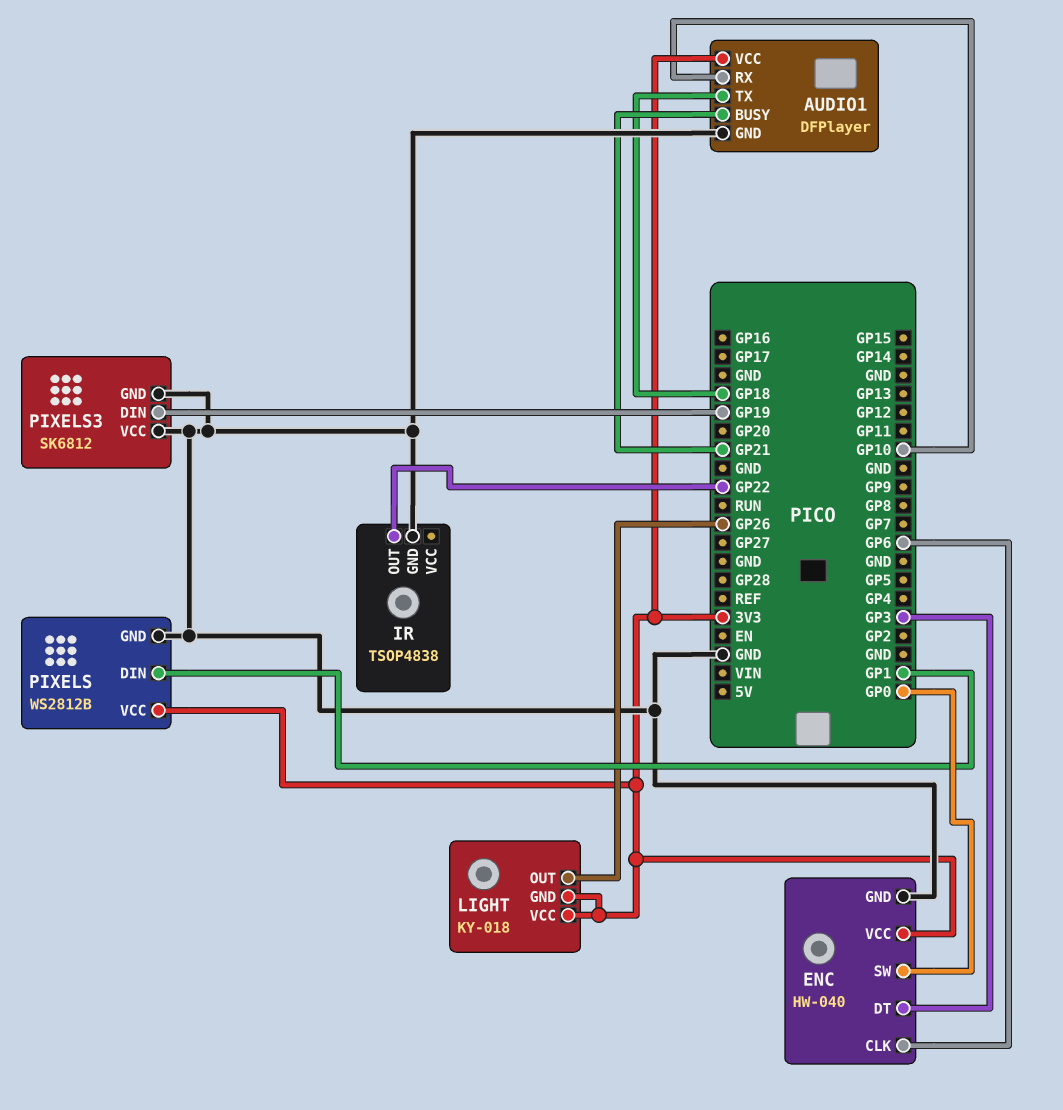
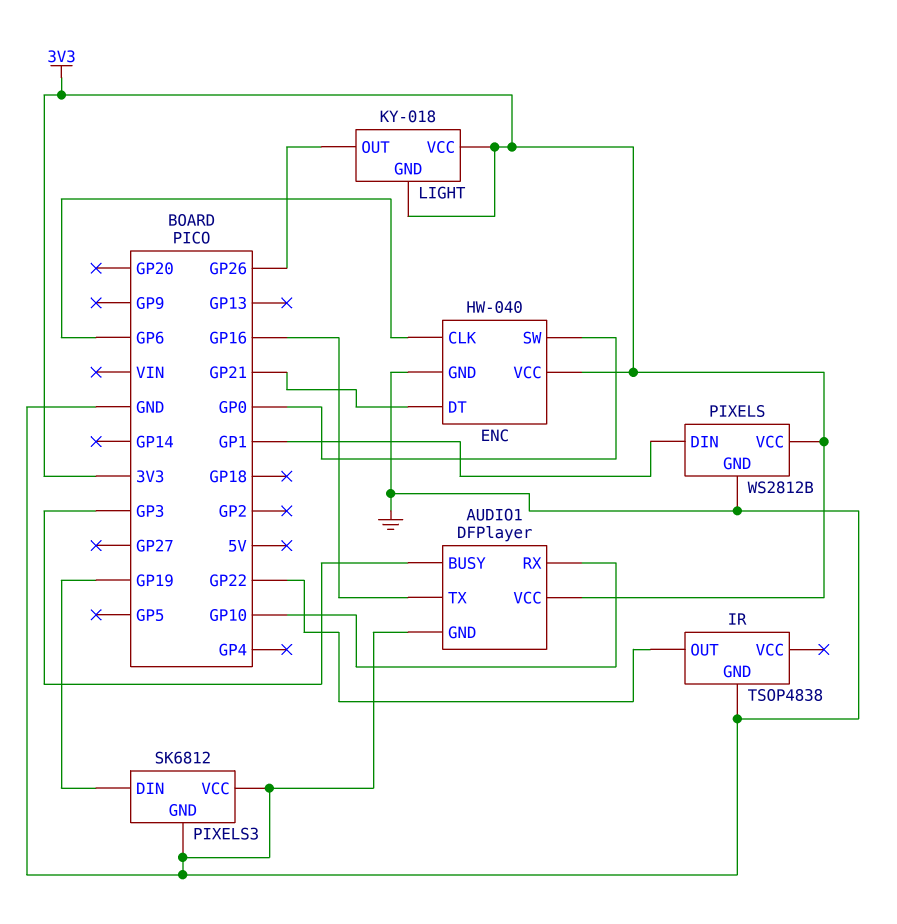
AUDIO1 pin BUSY: GP21 -> GP3
AUDIO1 pin TX: GP18 -> GP16
ENC pin DT: GP3 -> GP21

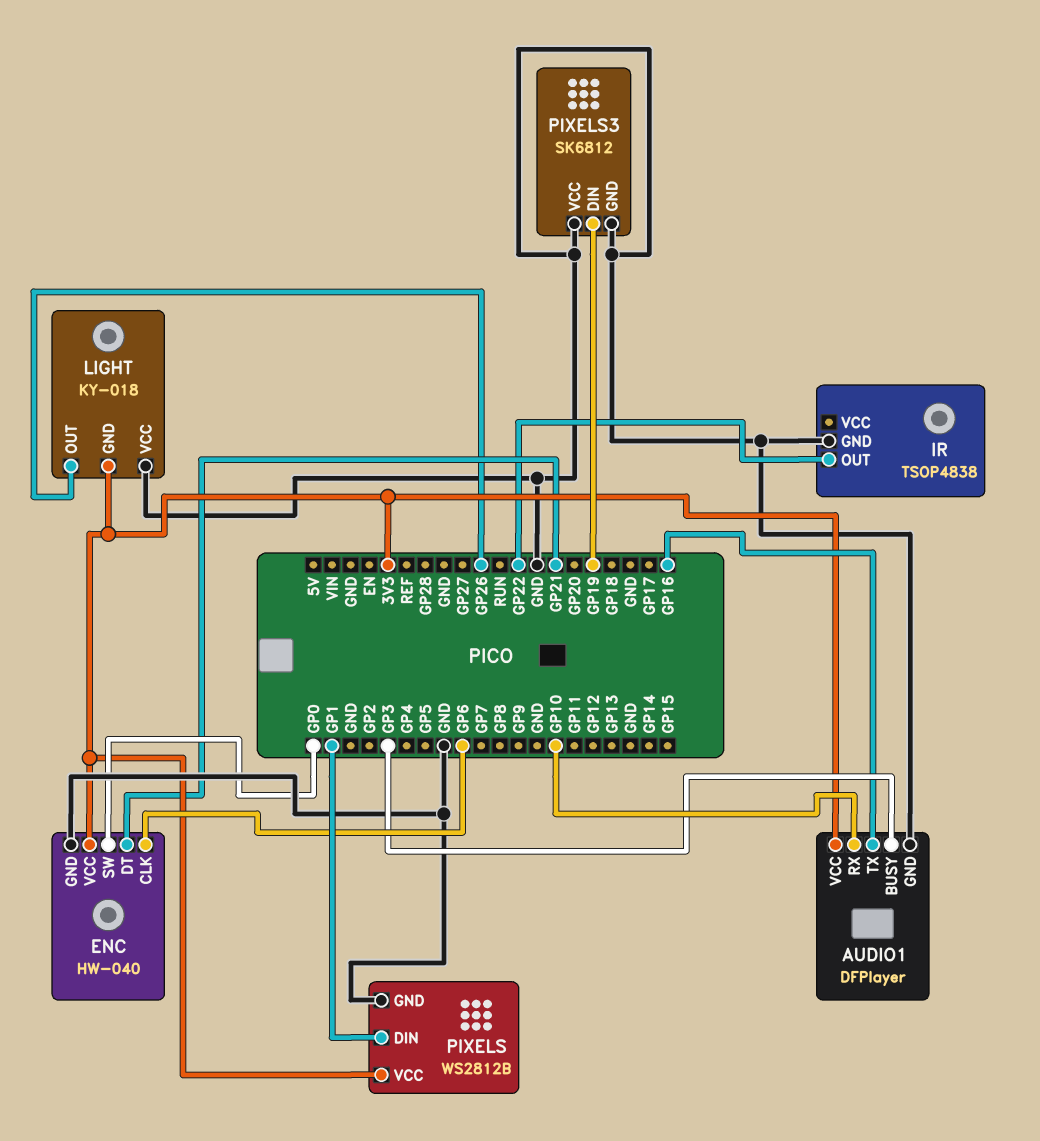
LIGHT pin VCC: 3V3 -> GND

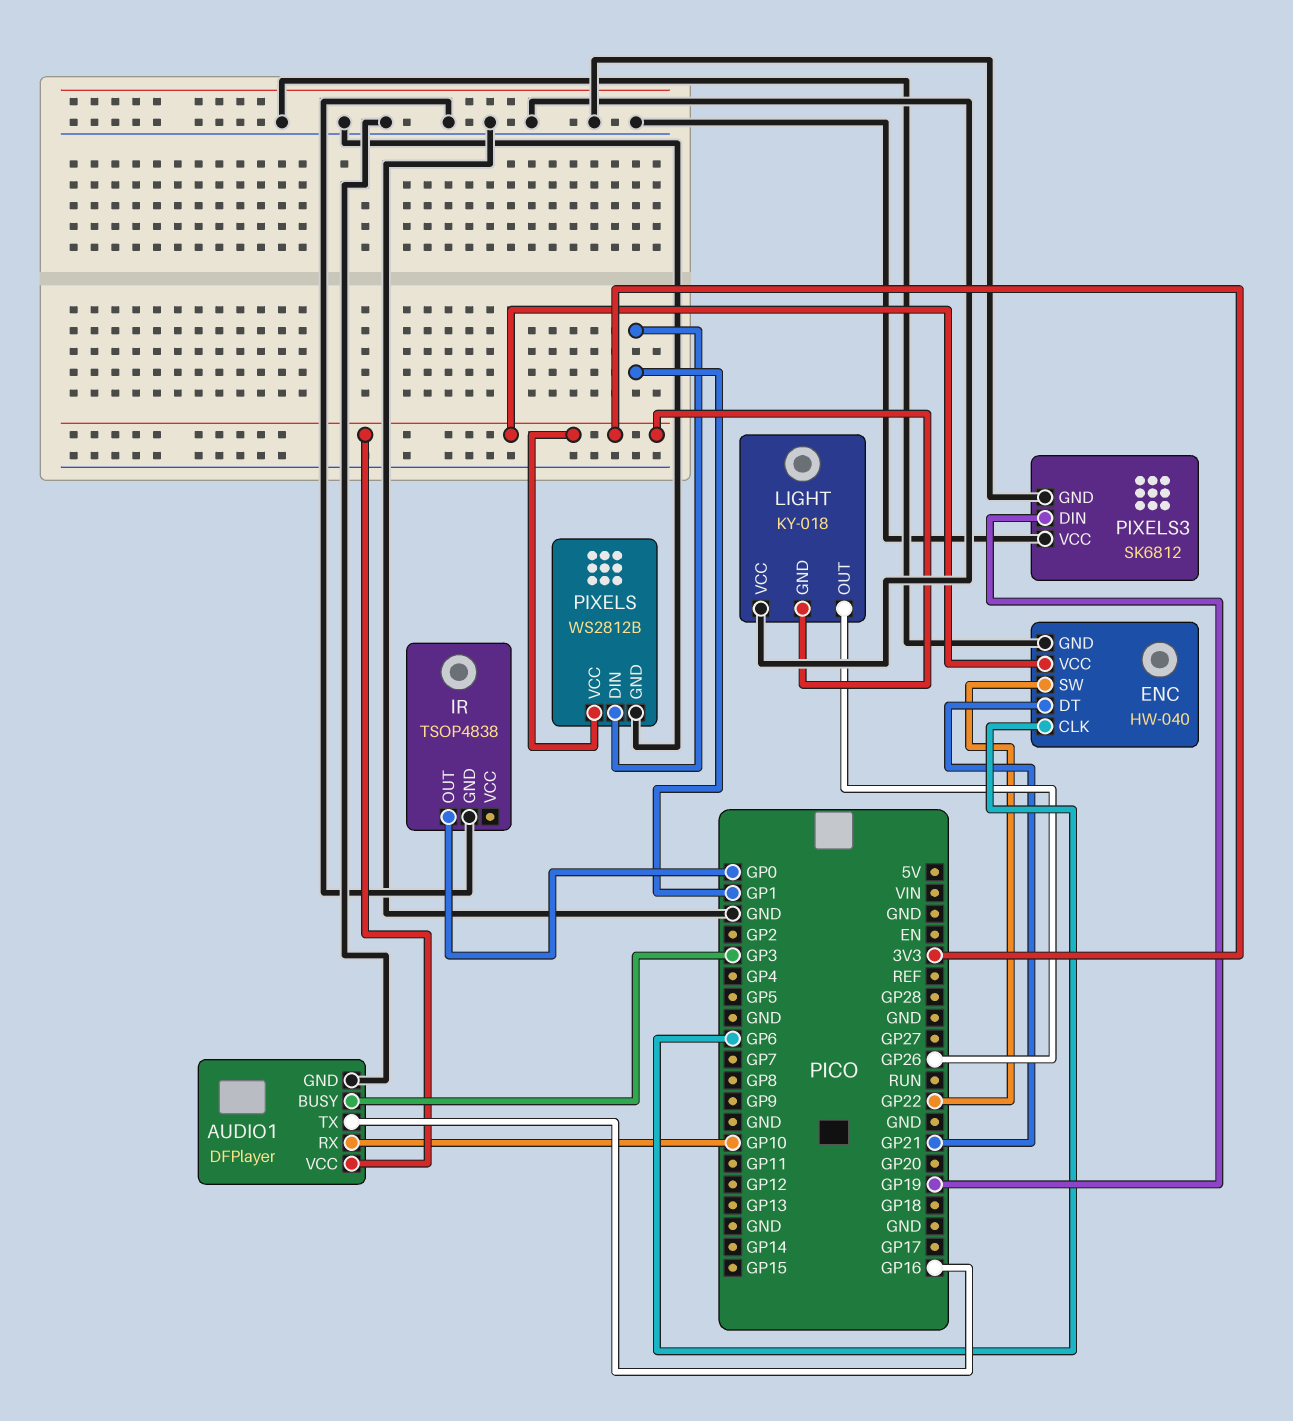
ENC pin SW: GP0 -> GP22
IR pin OUT: GP22 -> GP0

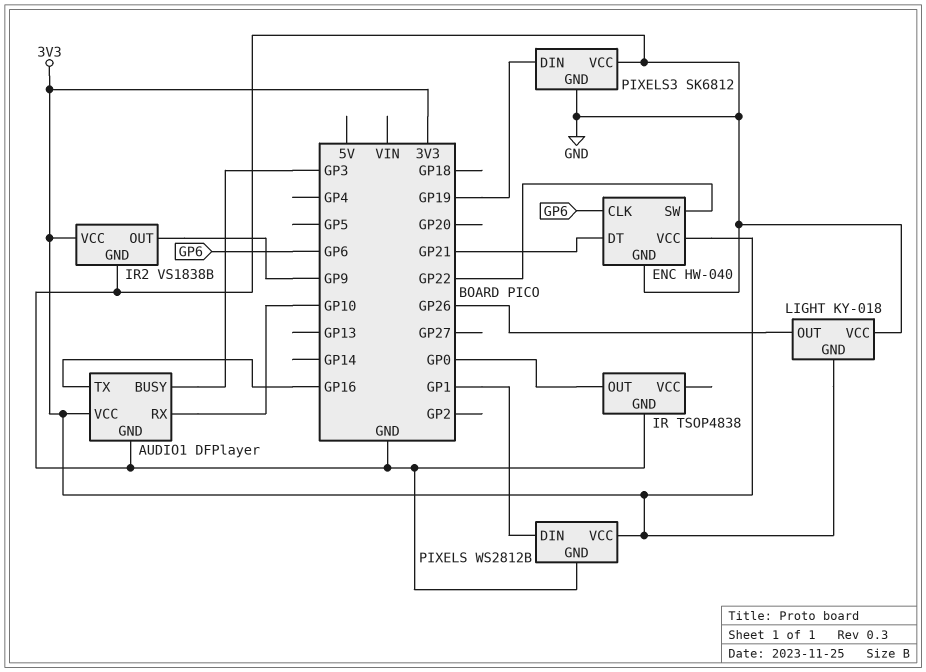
IR2: none -> VS1838B
IR2 pin GND: none -> GND
IR2 pin OUT: none -> GP9
IR2 pin VCC: none -> 3V3

